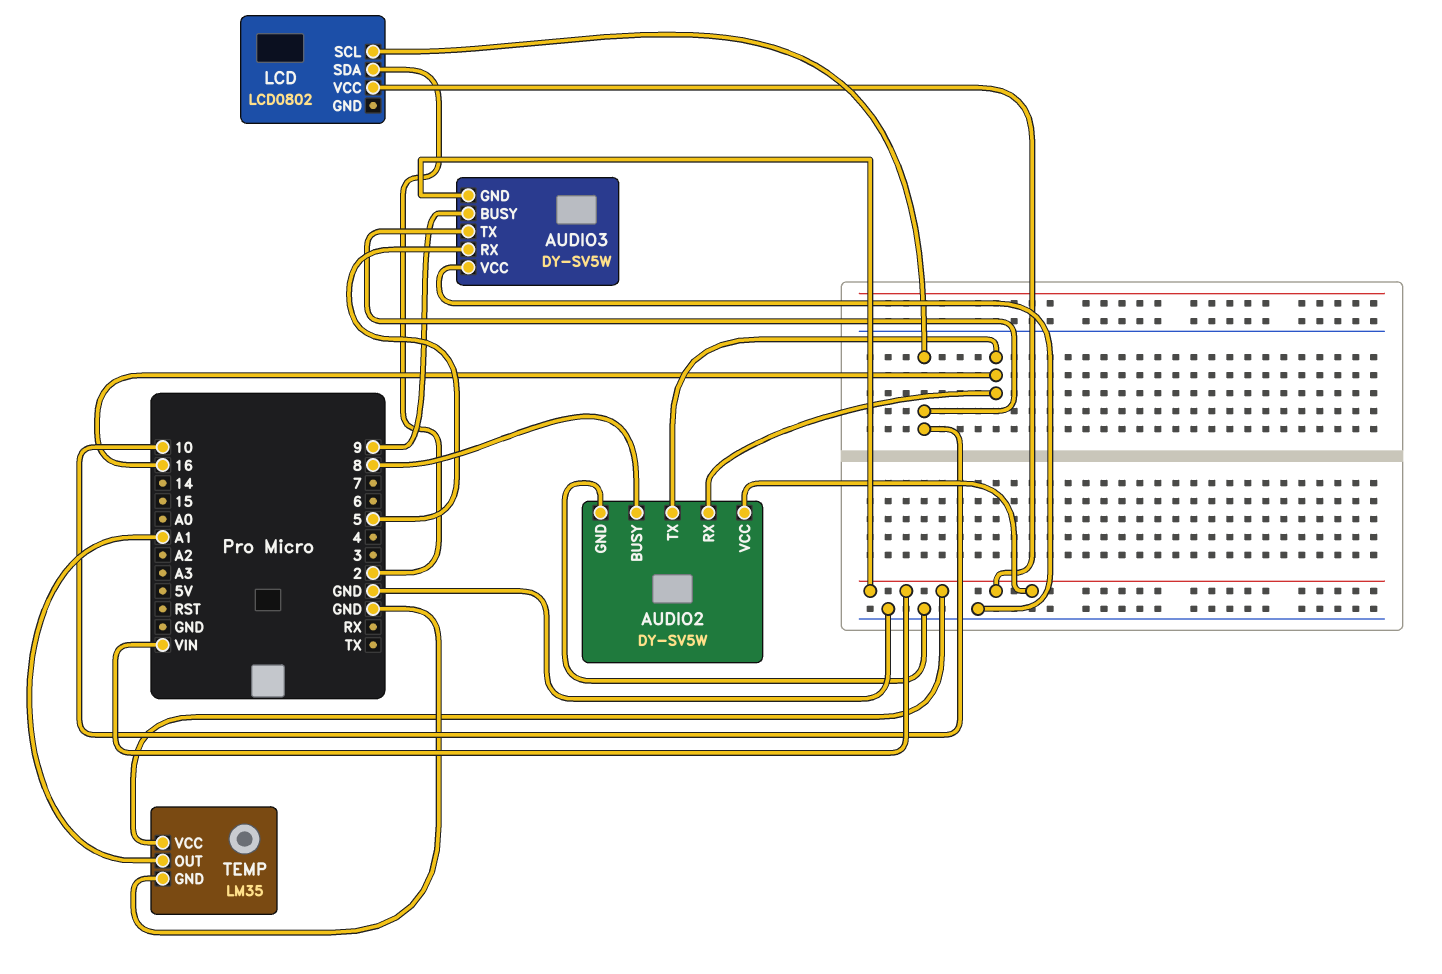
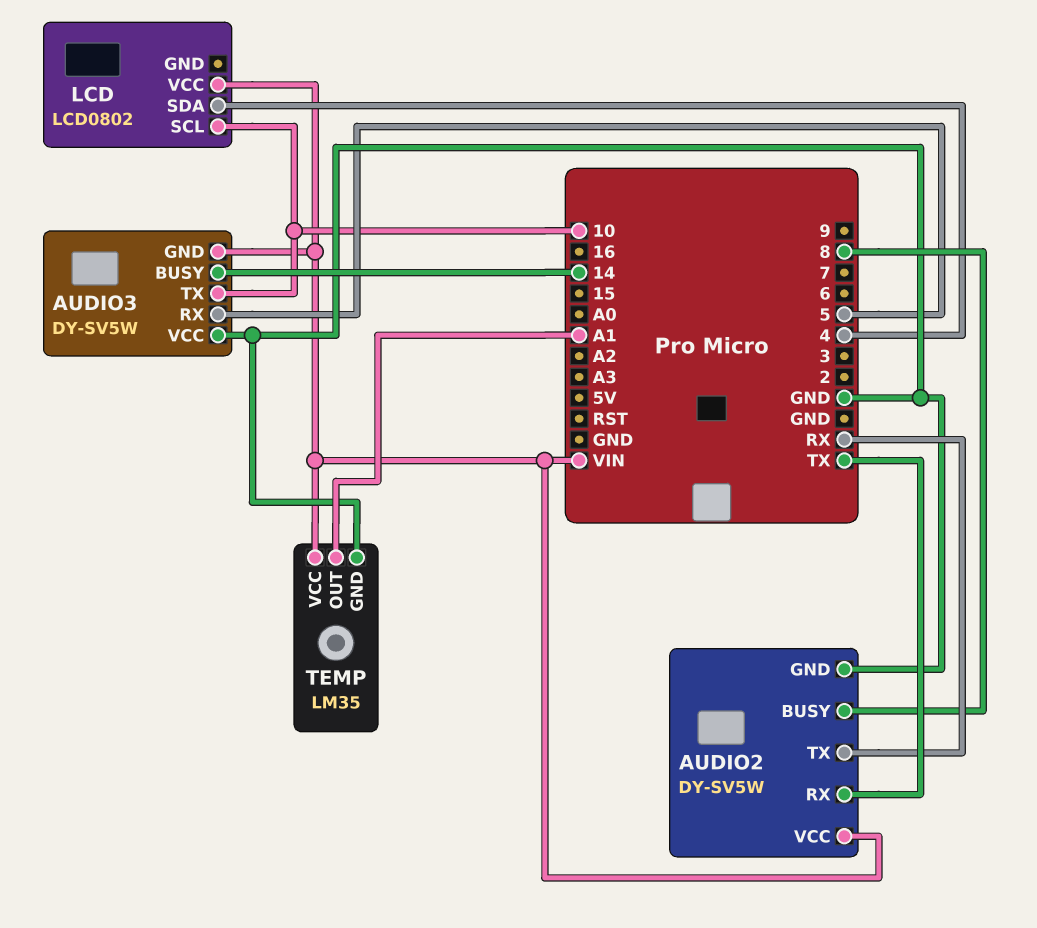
AUDIO2 pin RX: 16 -> TX
AUDIO2 pin TX: 16 -> RX
AUDIO3 pin BUSY: 9 -> 14
LCD pin SDA: 2 -> 4

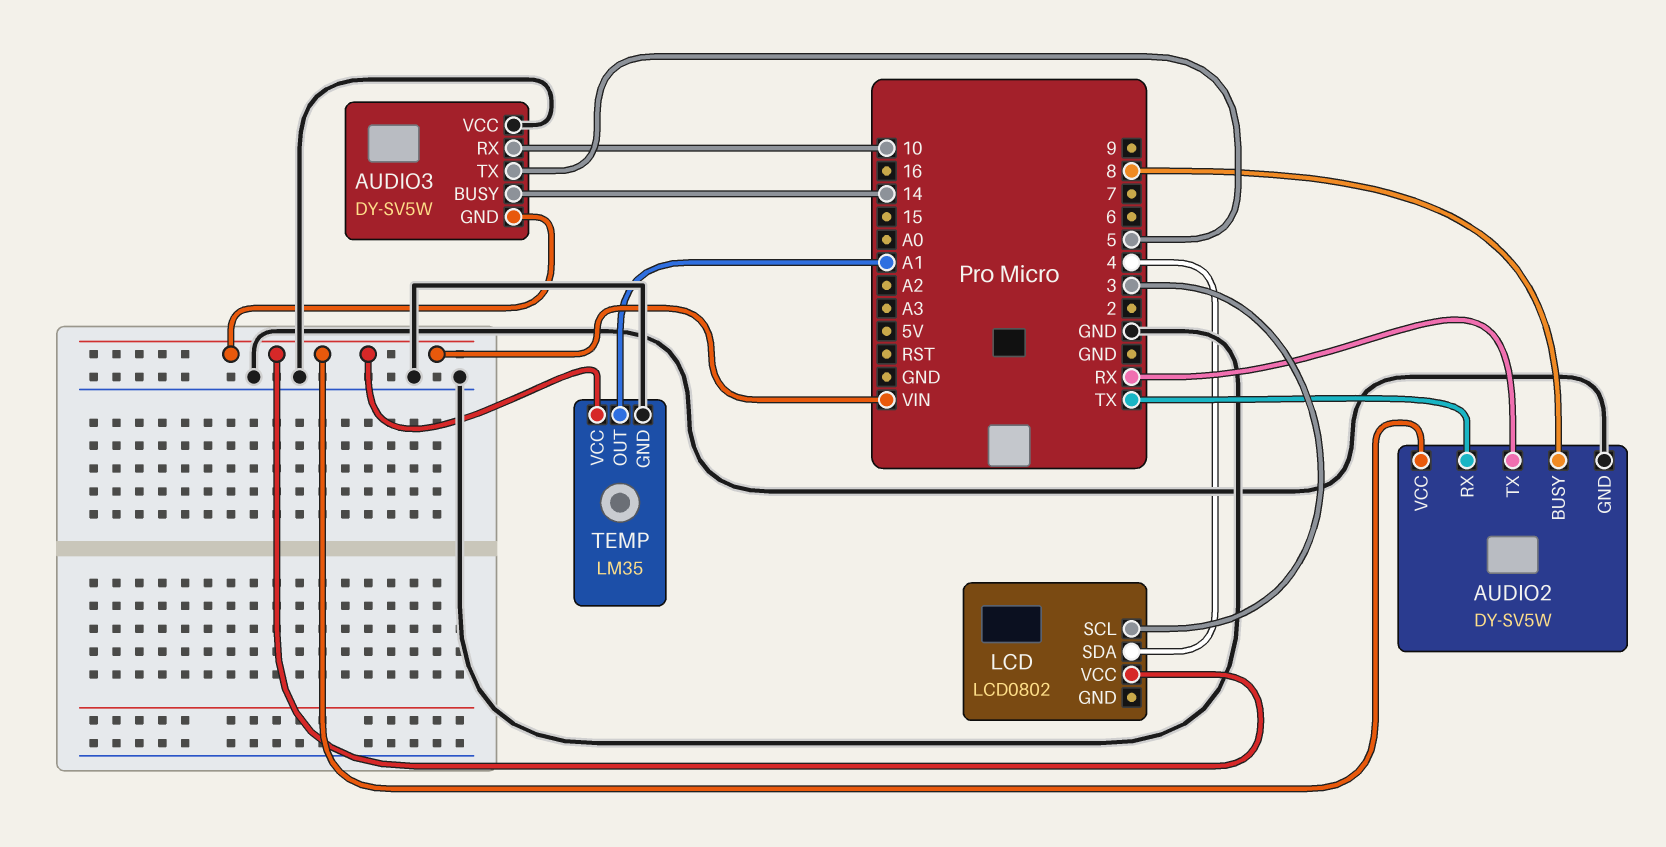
AUDIO3 pin RX: 5 -> 10
AUDIO3 pin TX: 10 -> 5
LCD pin SCL: 10 -> 3

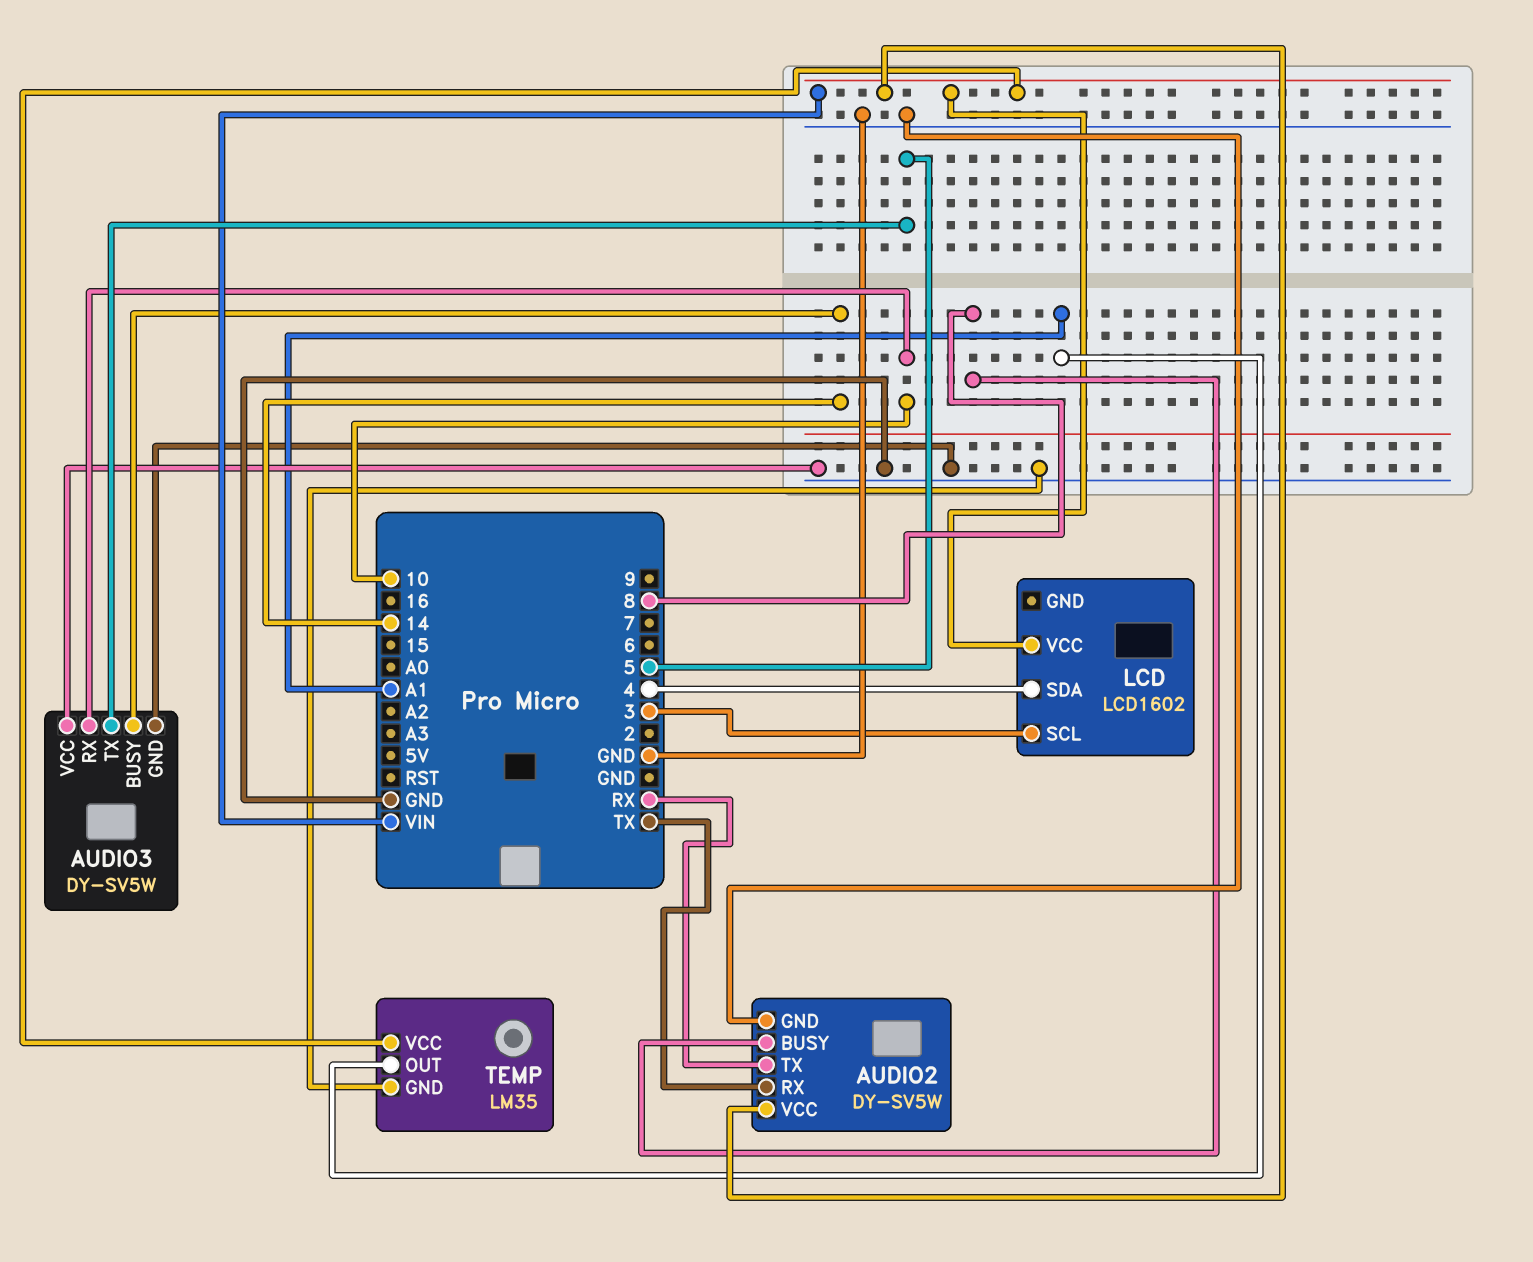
AUDIO3 pin GND: VIN -> GND
LCD: LCD0802 -> LCD1602

